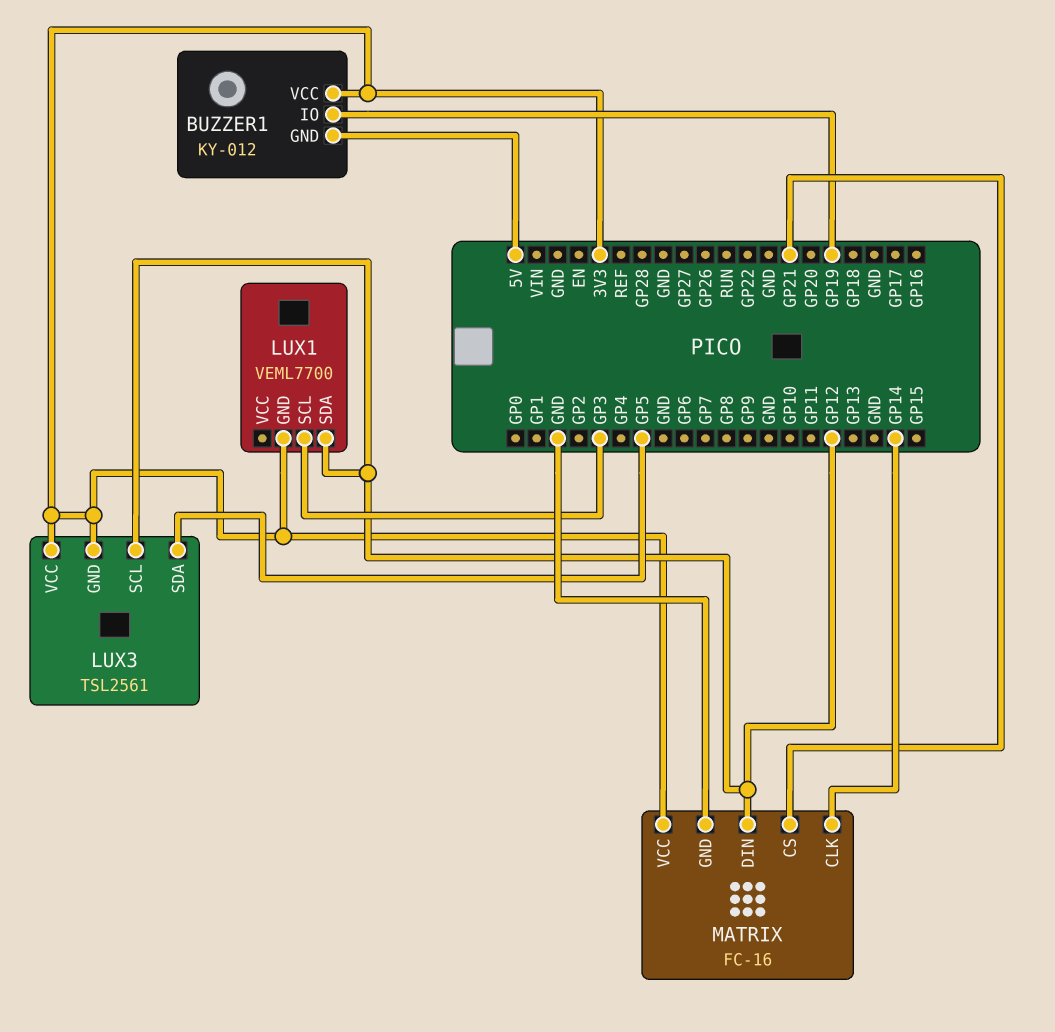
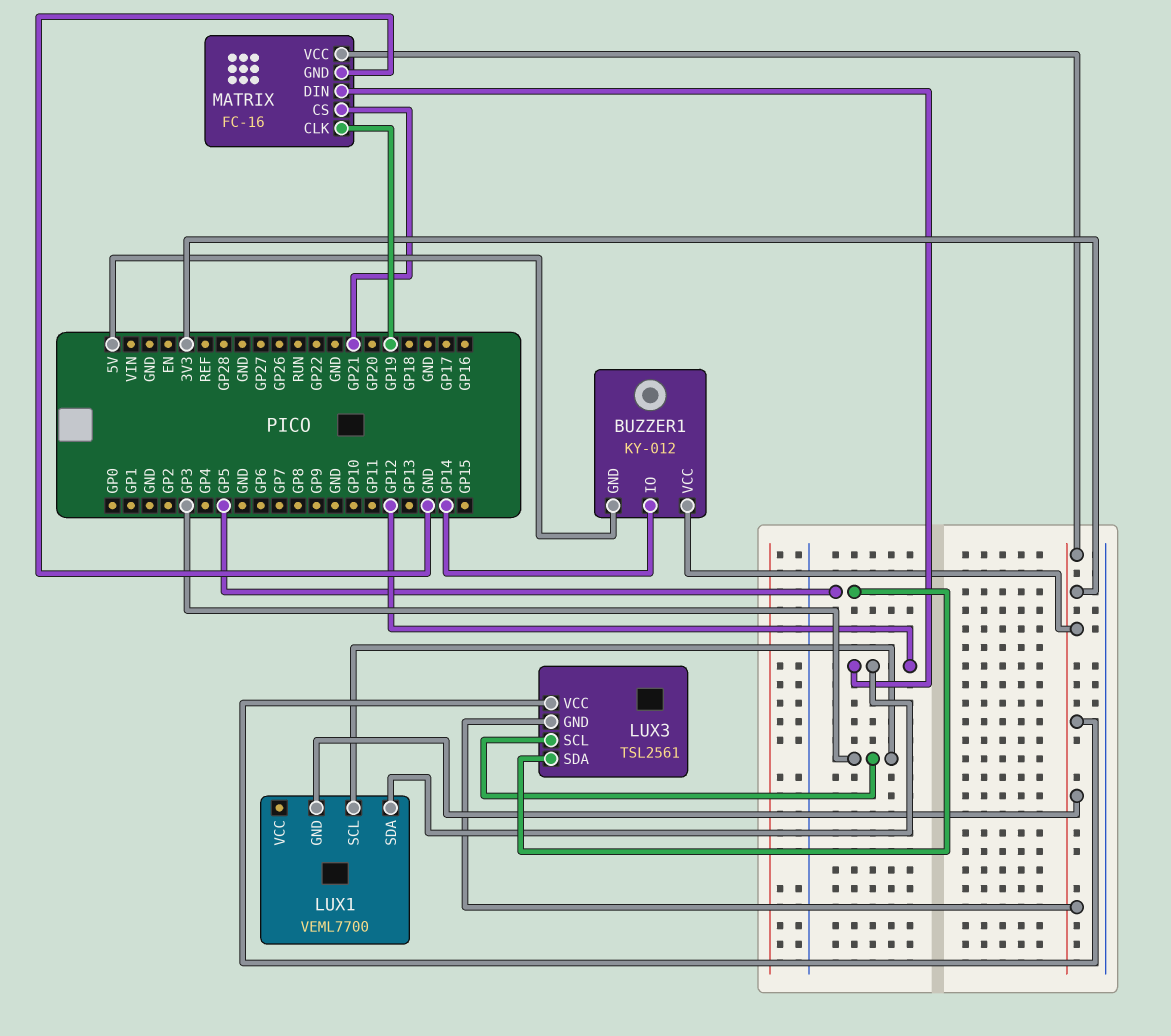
BUZZER1 pin IO: GP19 -> GP14
LUX3 pin SCL: GP12 -> GP3
MATRIX pin CLK: GP14 -> GP19

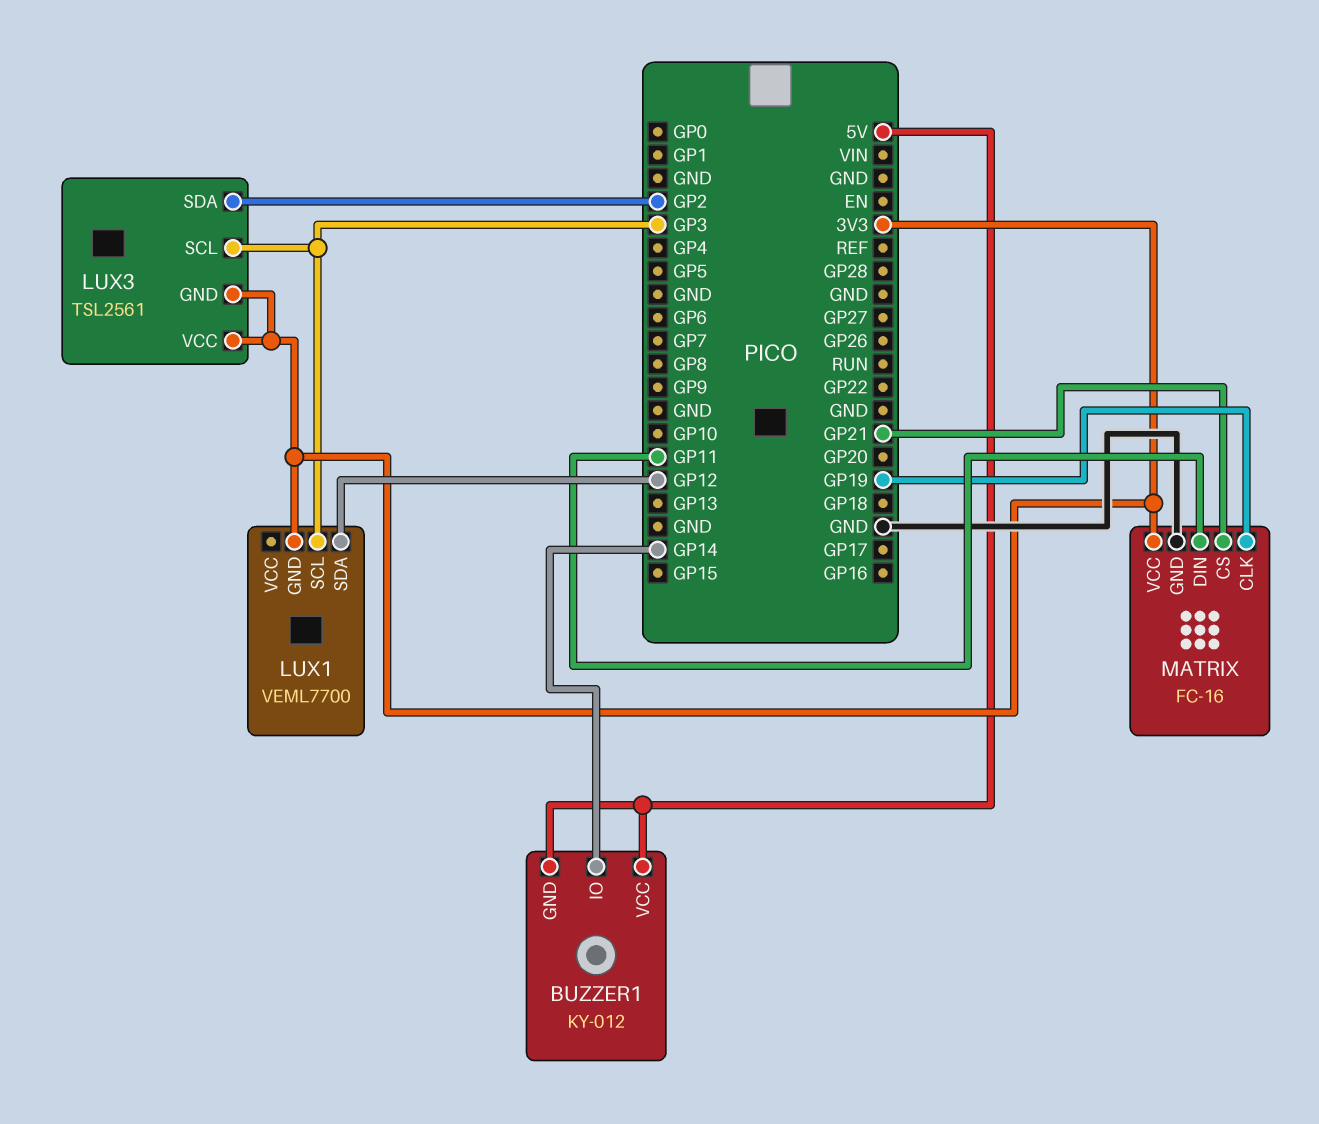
BUZZER1 pin VCC: 3V3 -> 5V
LUX3 pin SDA: GP5 -> GP2
MATRIX pin DIN: GP12 -> GP11

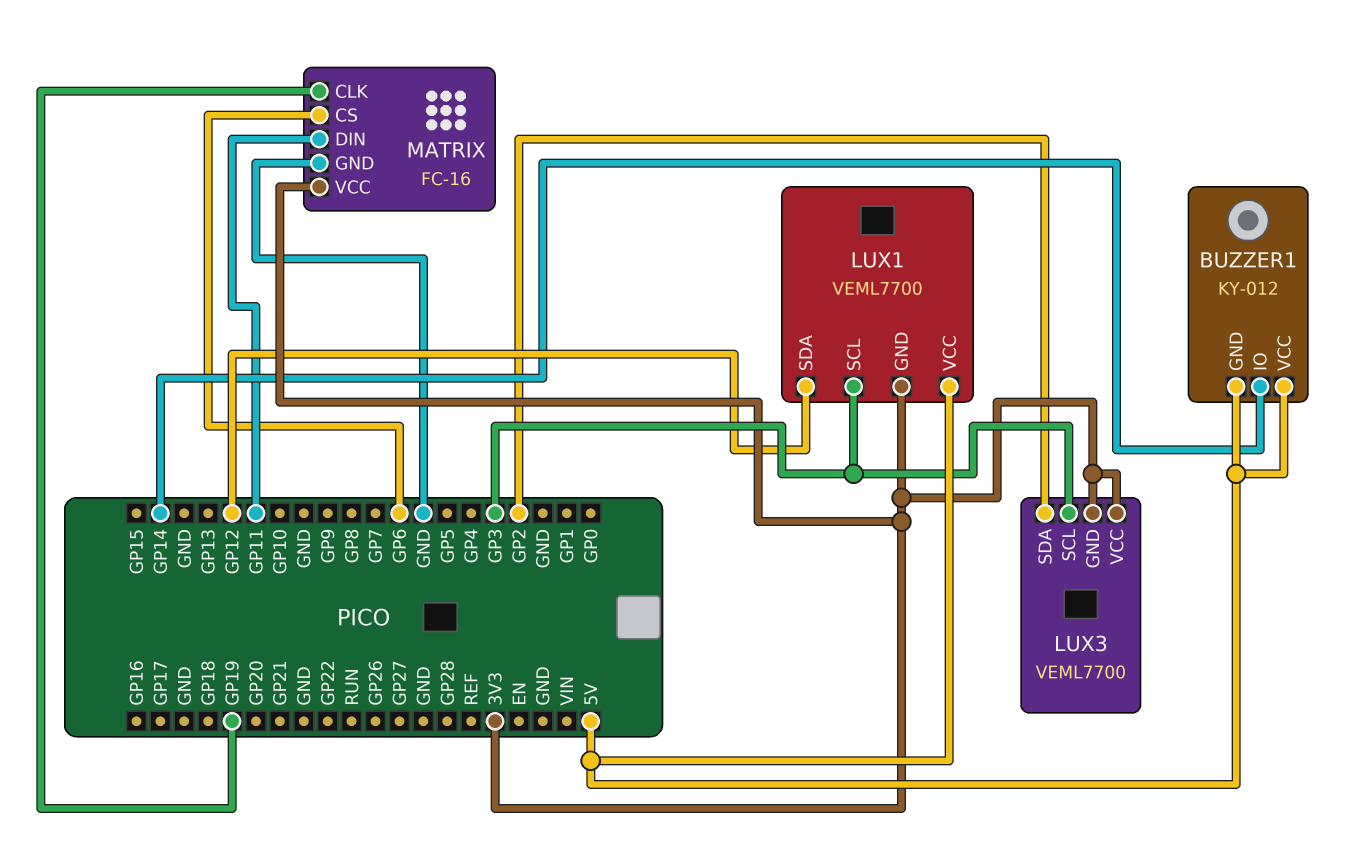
LUX1 pin VCC: none -> 5V
LUX3: TSL2561 -> VEML7700
MATRIX pin CS: GP21 -> GP6

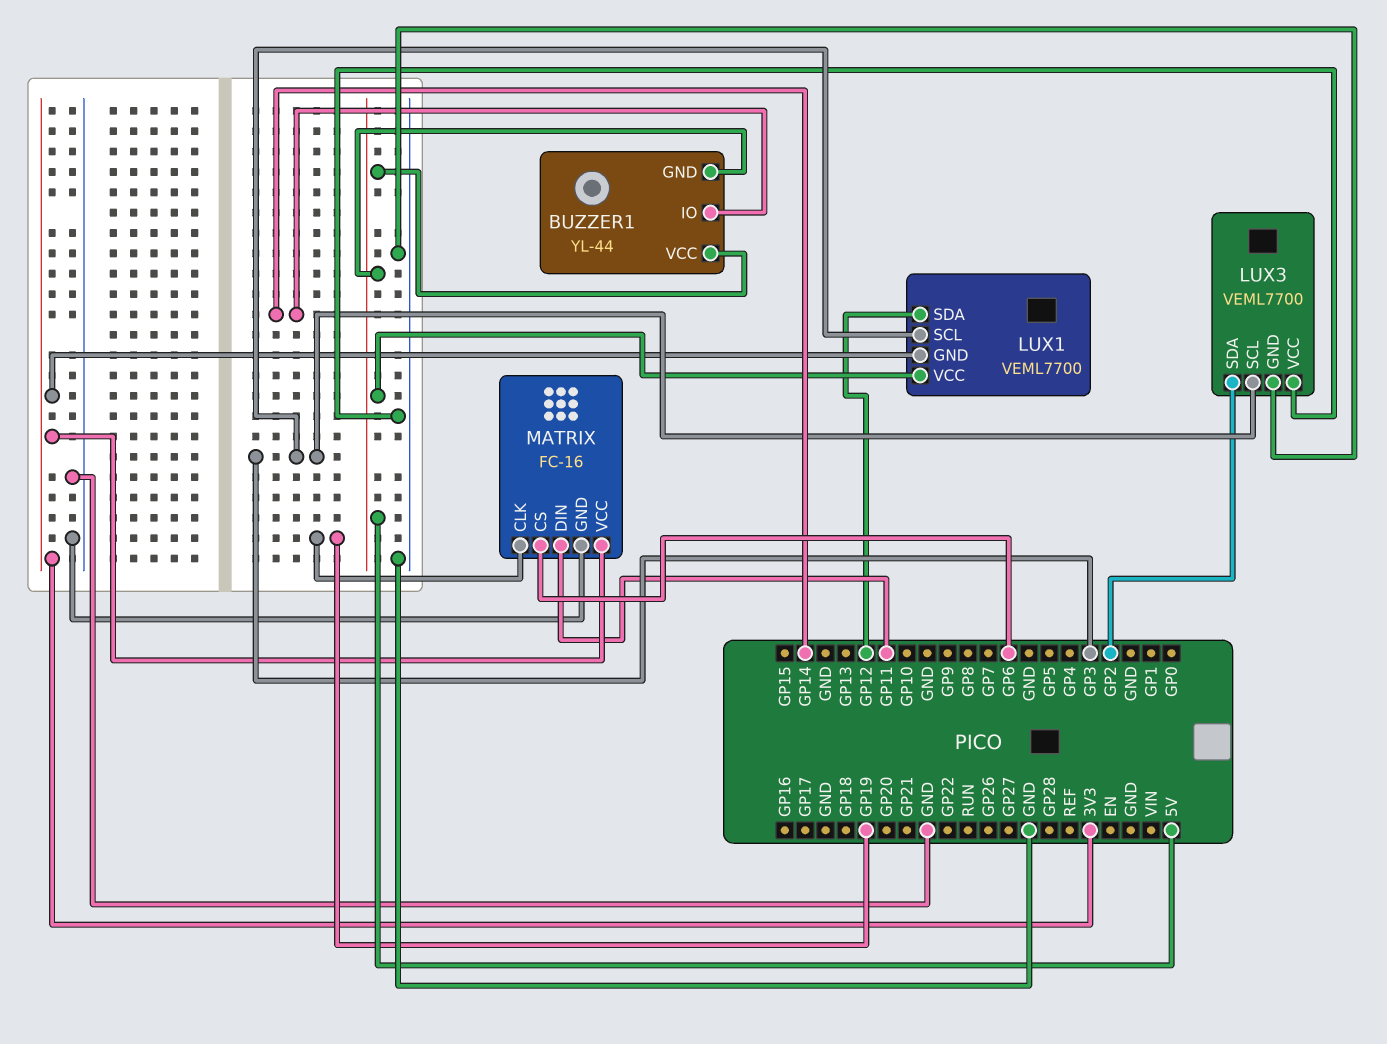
BUZZER1: KY-012 -> YL-44
LUX3 pin GND: 3V3 -> GND
LUX3 pin VCC: 3V3 -> GND

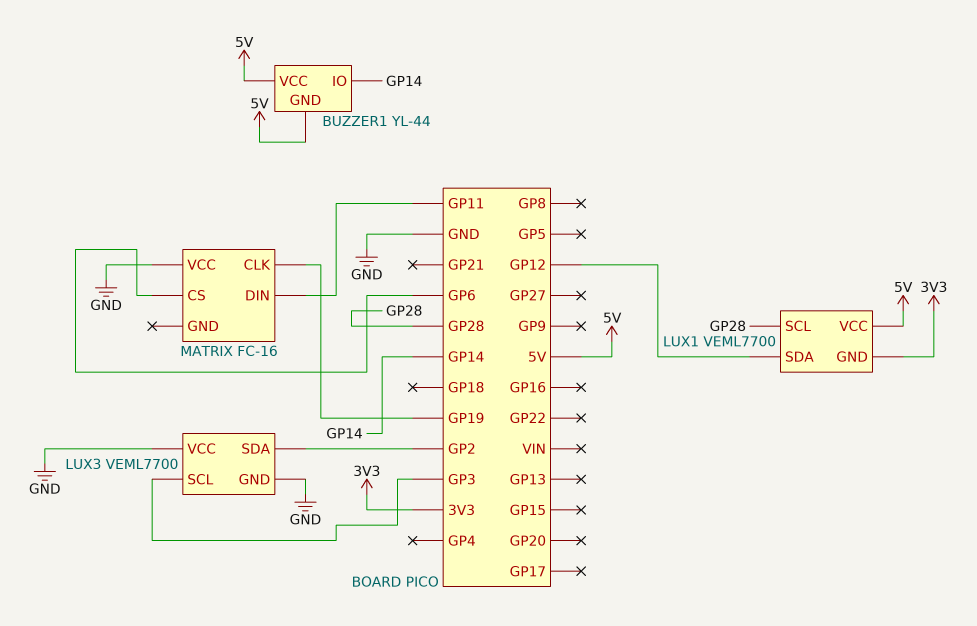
LUX1 pin SCL: GP3 -> GP28
MATRIX pin GND: GND -> none
MATRIX pin VCC: 3V3 -> GND

